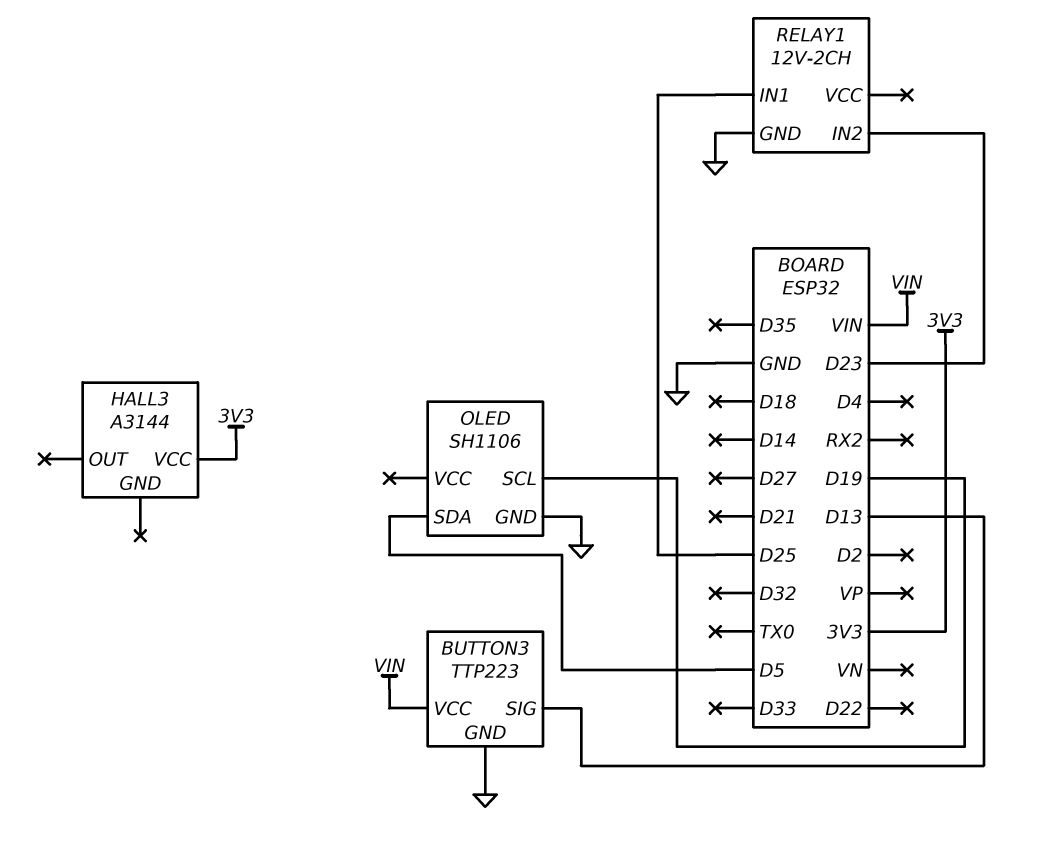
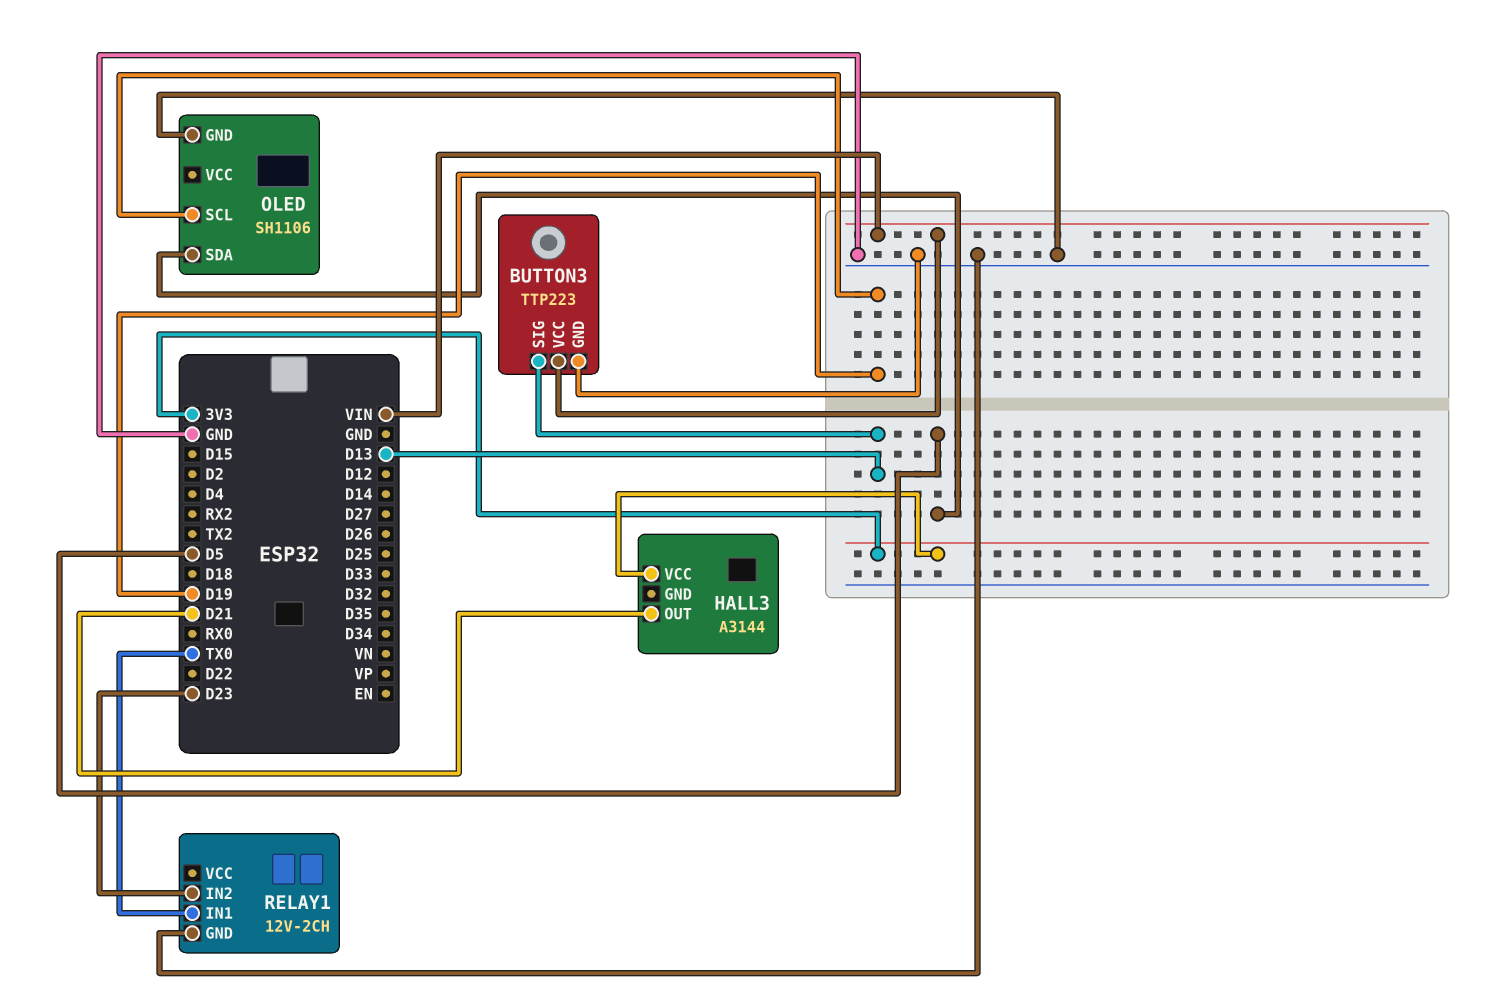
HALL3 pin OUT: none -> D21
RELAY1 pin IN1: D25 -> TX0

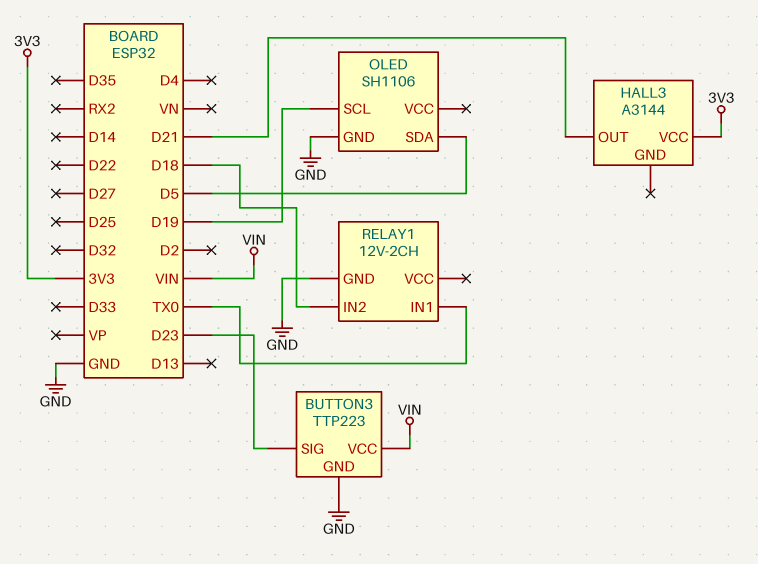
BUTTON3 pin SIG: D13 -> D23
RELAY1 pin IN2: D23 -> D18

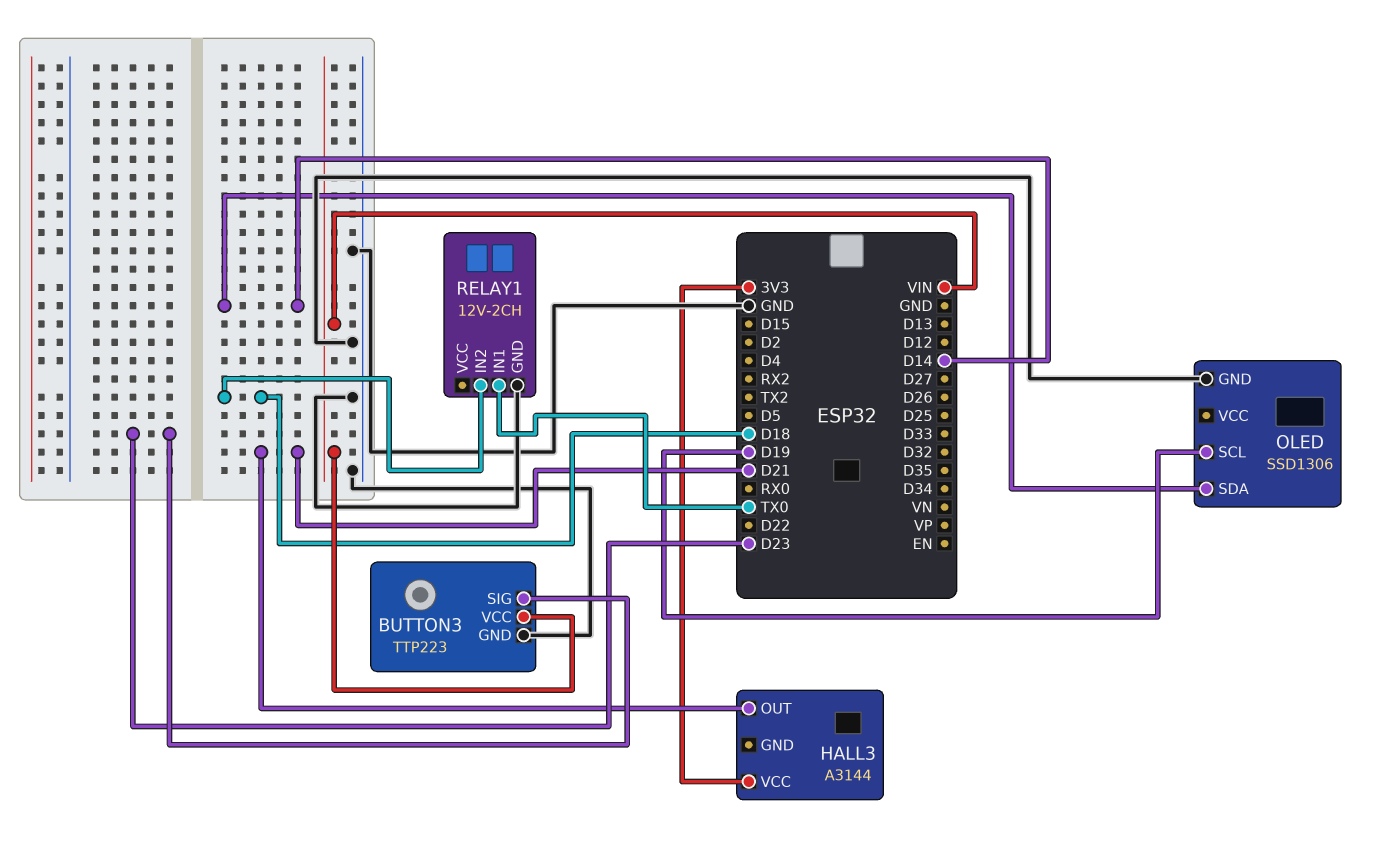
OLED: SH1106 -> SSD1306
OLED pin SDA: D5 -> D14

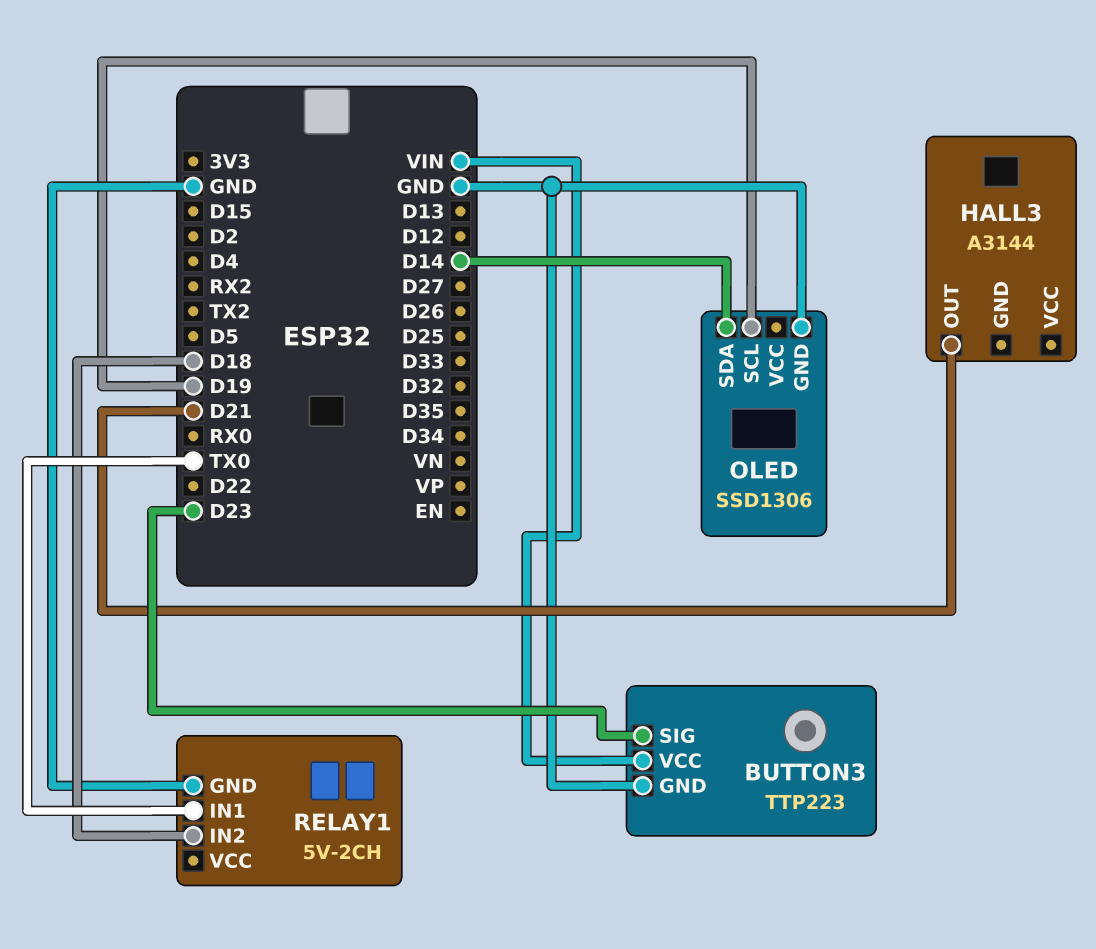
HALL3 pin VCC: 3V3 -> none
RELAY1: 12V-2CH -> 5V-2CH

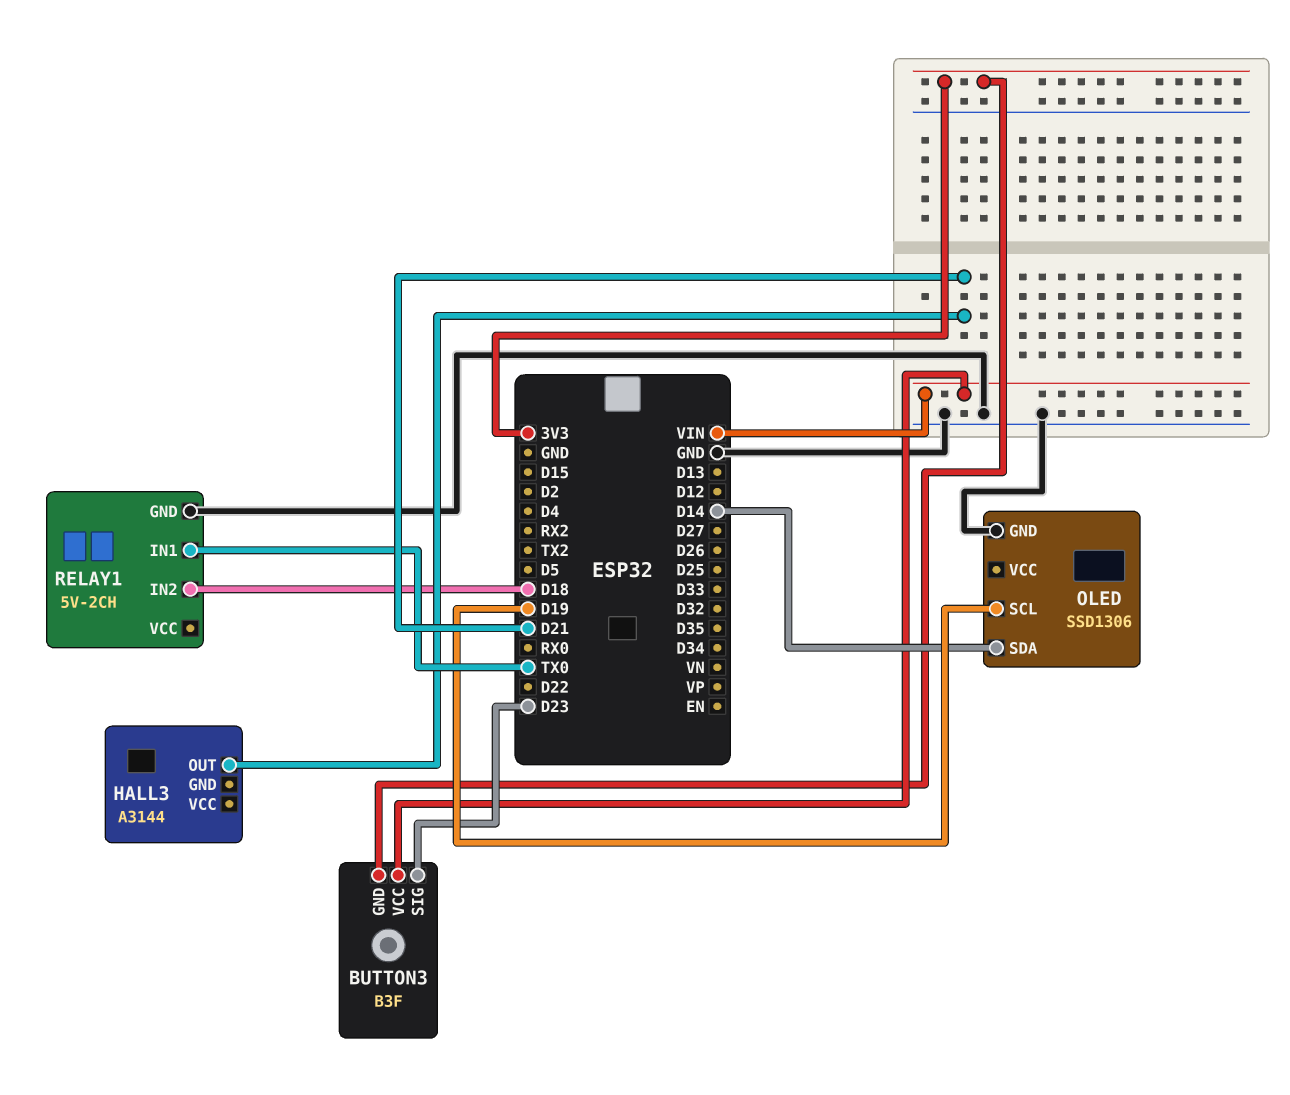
BUTTON3: TTP223 -> B3F
BUTTON3 pin GND: GND -> 3V3

